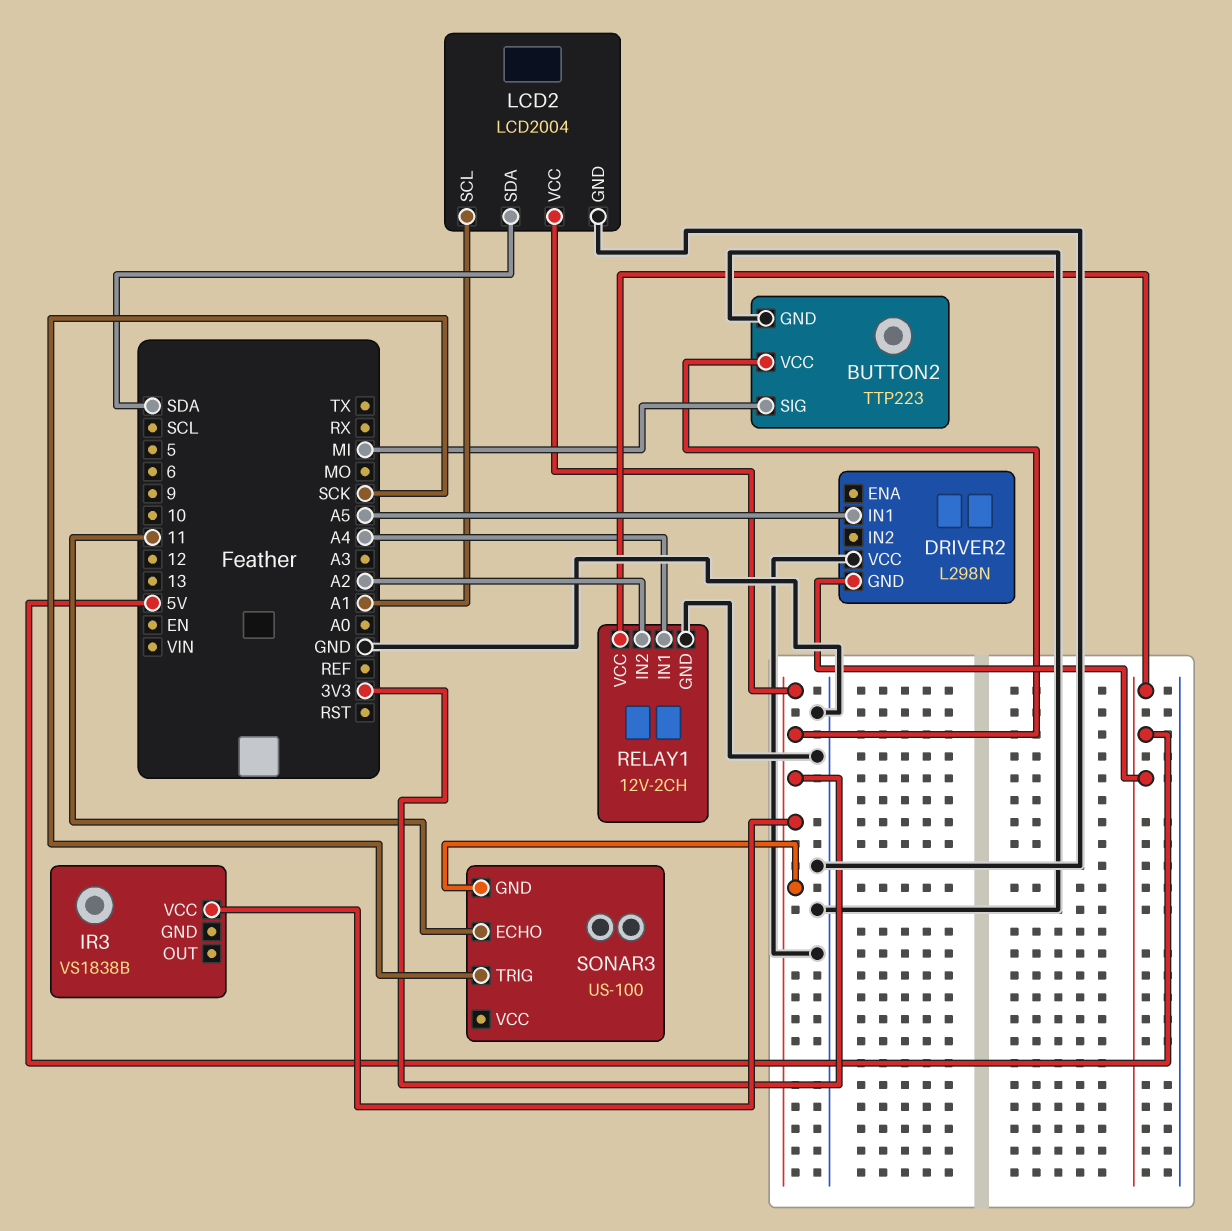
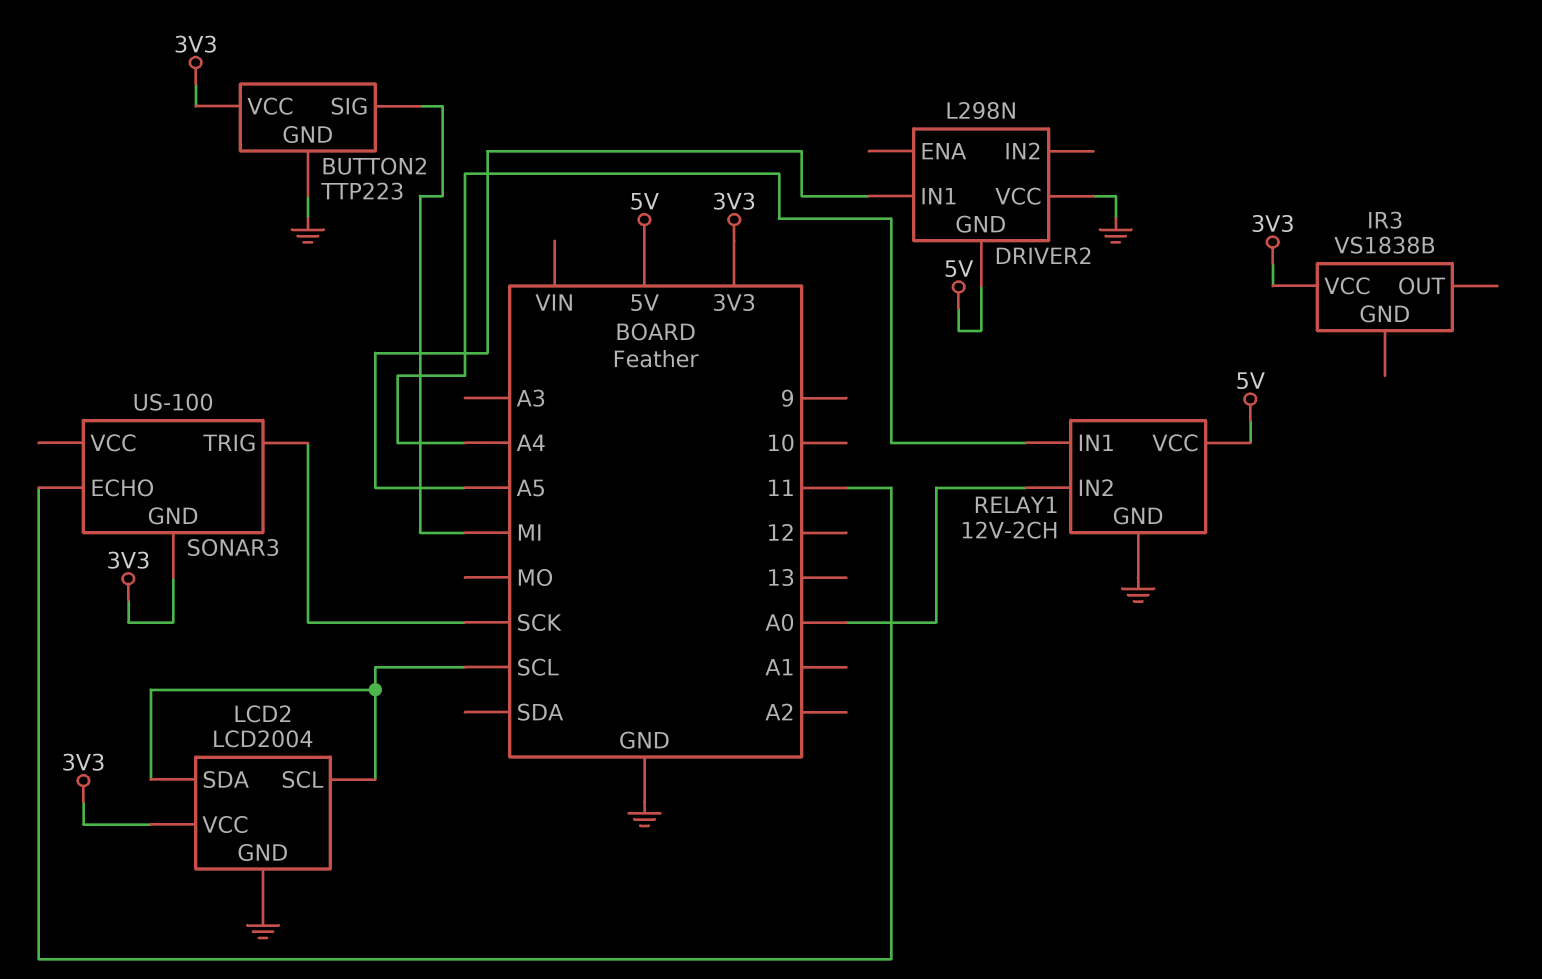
LCD2 pin SCL: A1 -> SCL
LCD2 pin SDA: SDA -> SCL
RELAY1 pin IN2: A2 -> A0

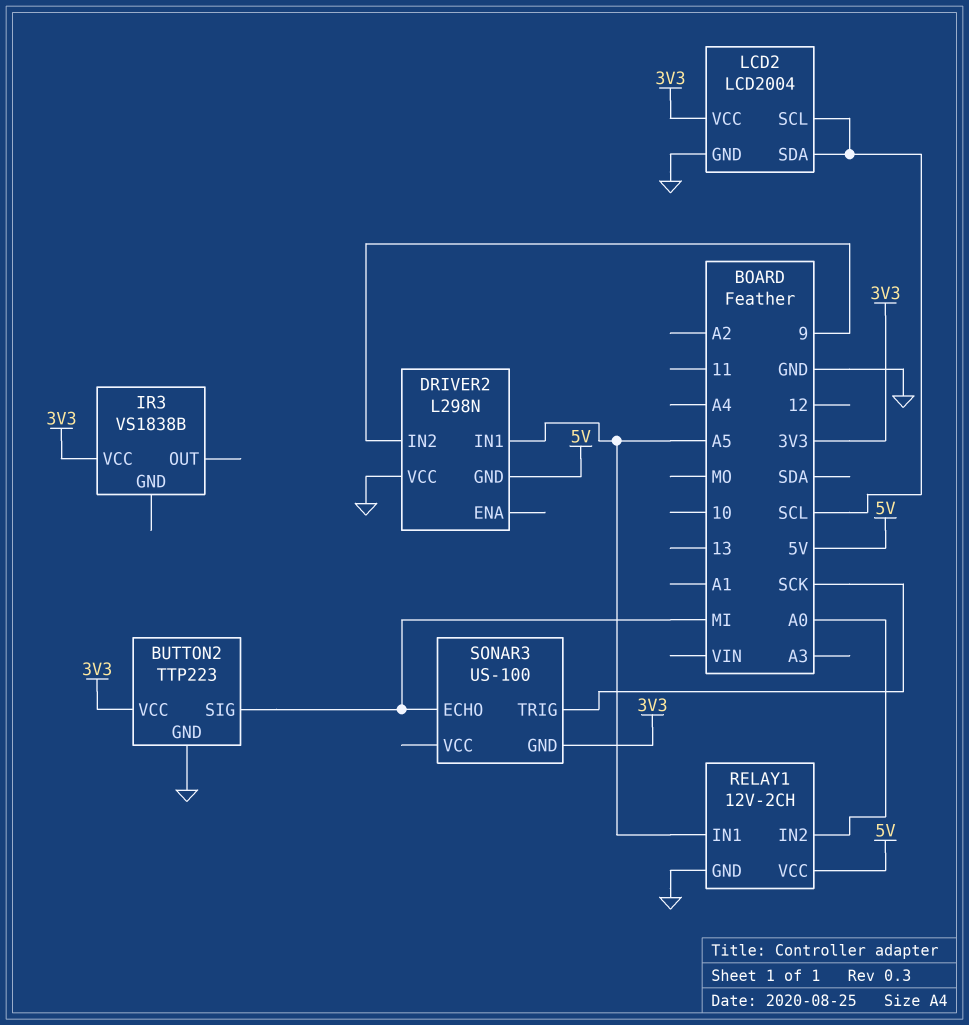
DRIVER2 pin IN2: none -> 9
RELAY1 pin IN1: A4 -> A5
SONAR3 pin ECHO: 11 -> MI

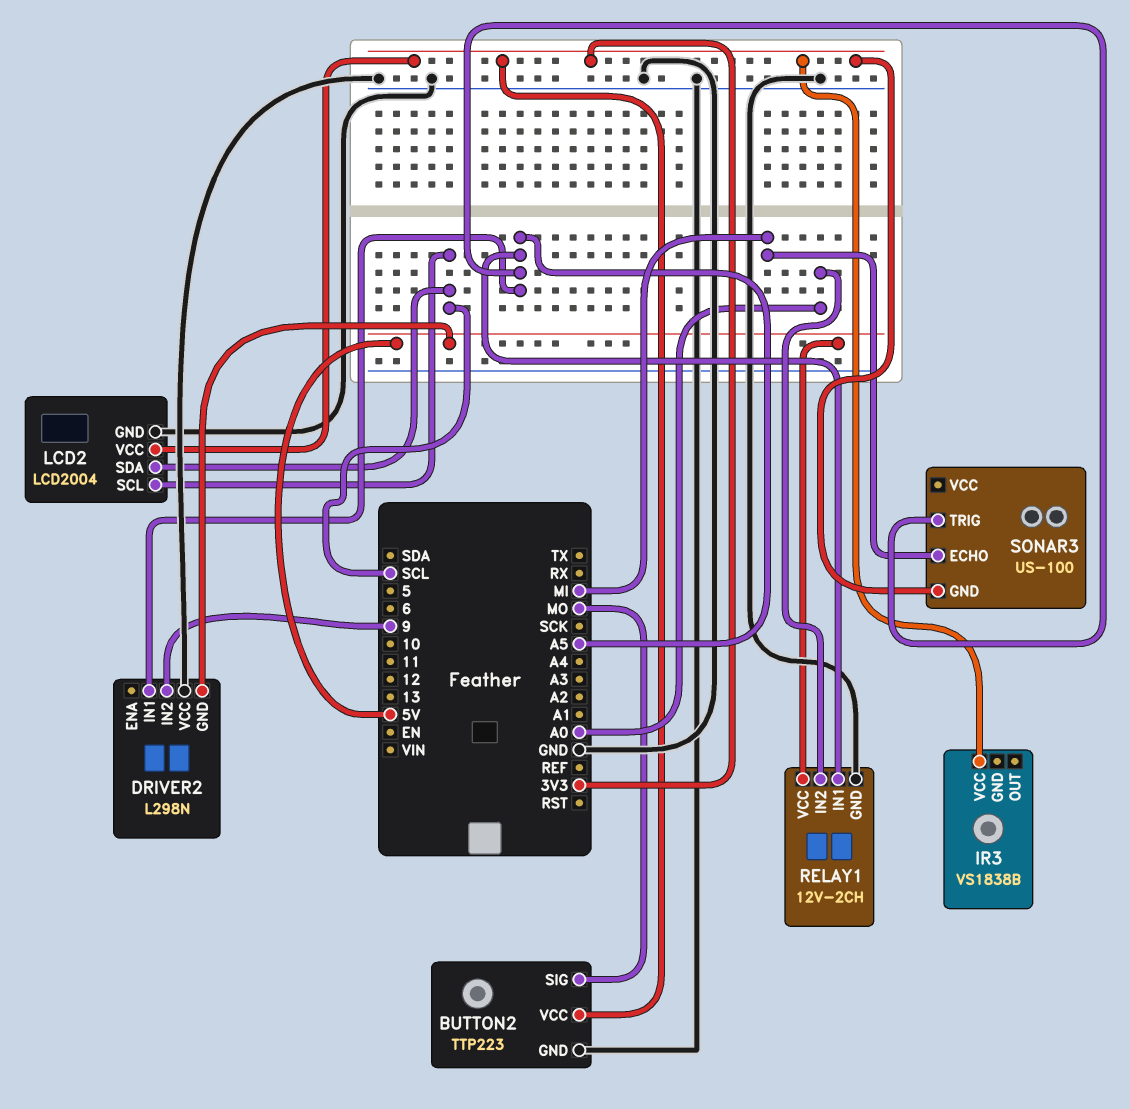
BUTTON2 pin SIG: MI -> MO
SONAR3 pin TRIG: SCK -> A5

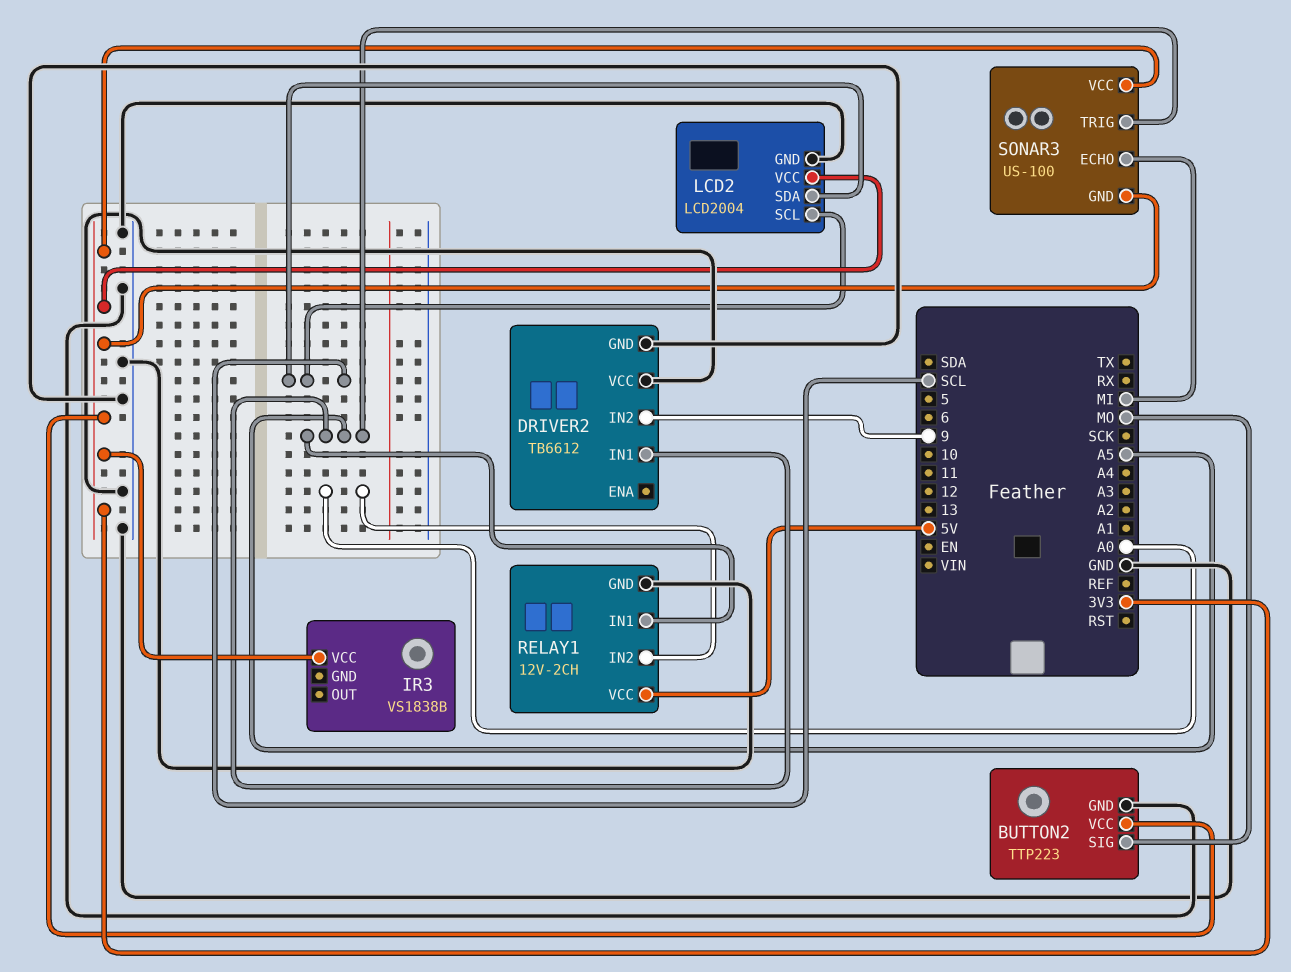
DRIVER2: L298N -> TB6612
DRIVER2 pin GND: 5V -> GND
SONAR3 pin VCC: none -> 3V3

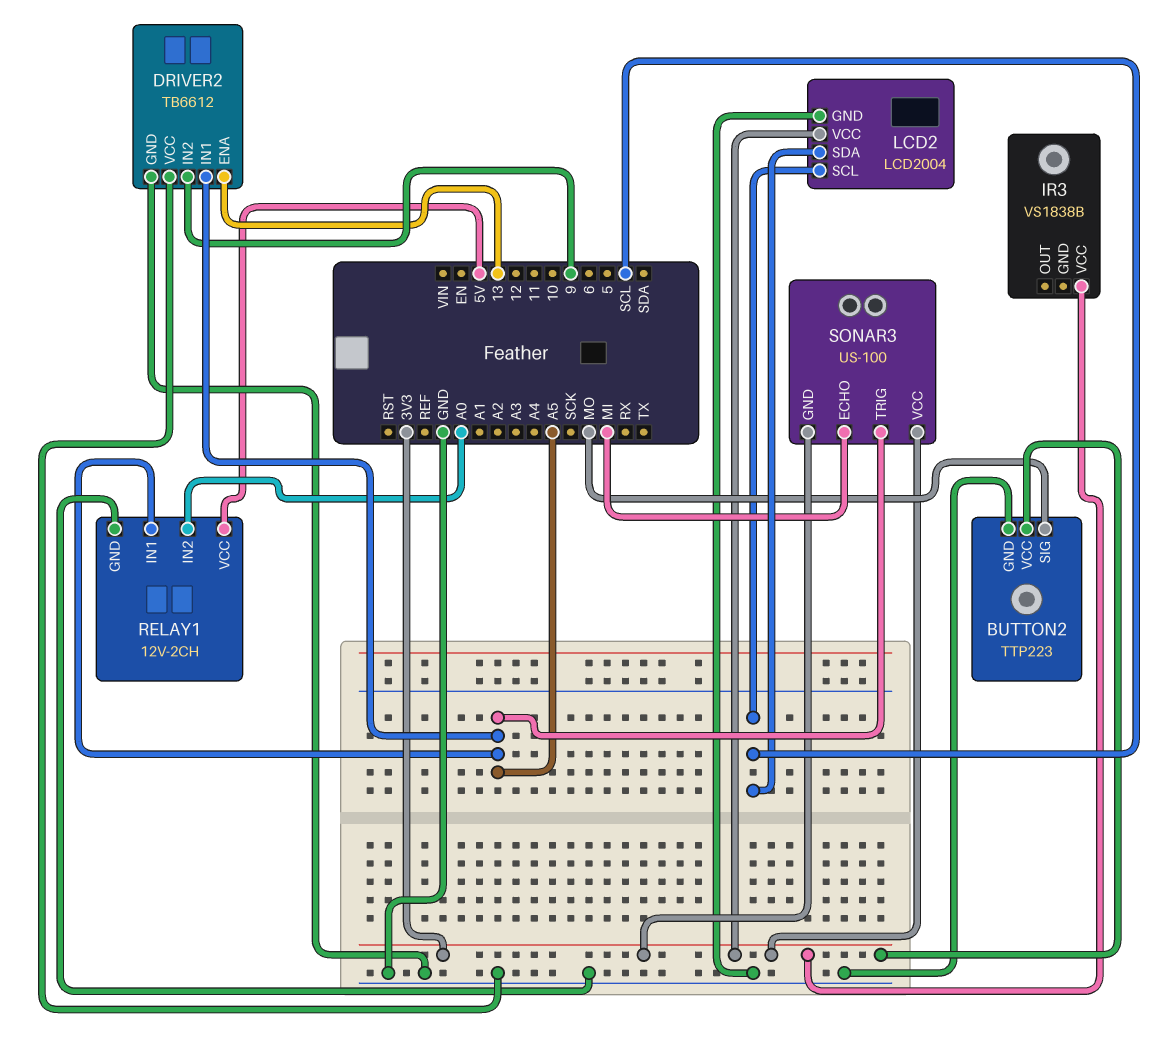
DRIVER2 pin ENA: none -> 13

